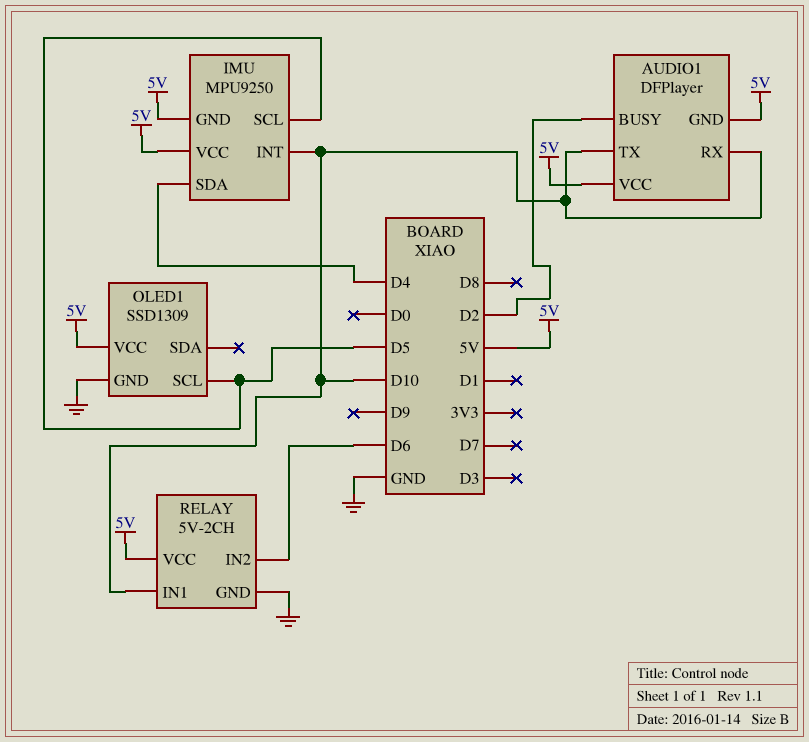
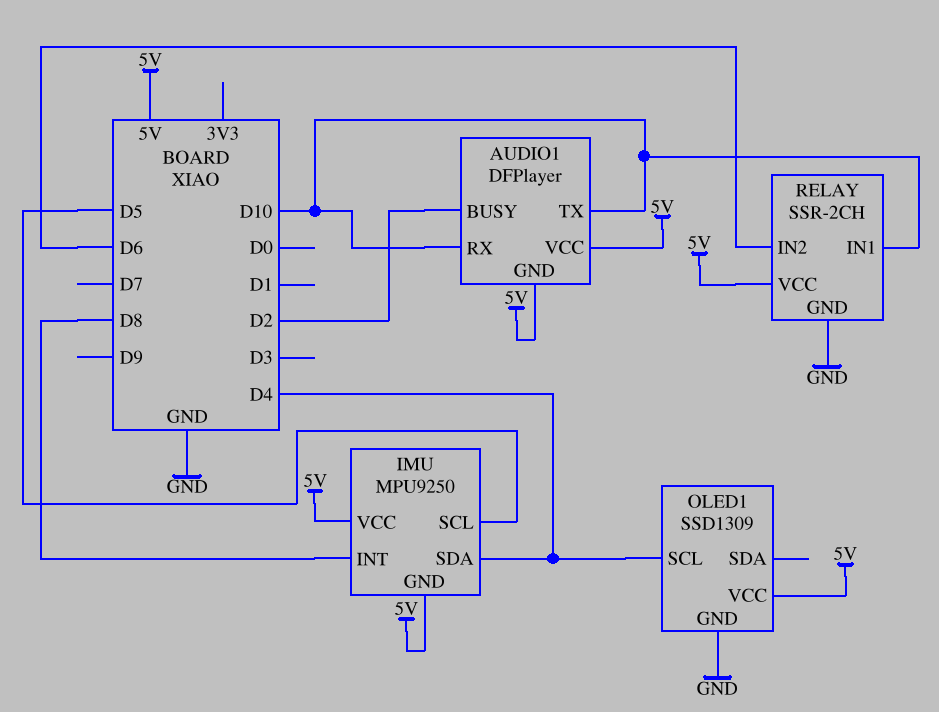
IMU pin INT: D10 -> D8
OLED1 pin SCL: D5 -> D4
RELAY: 5V-2CH -> SSR-2CH

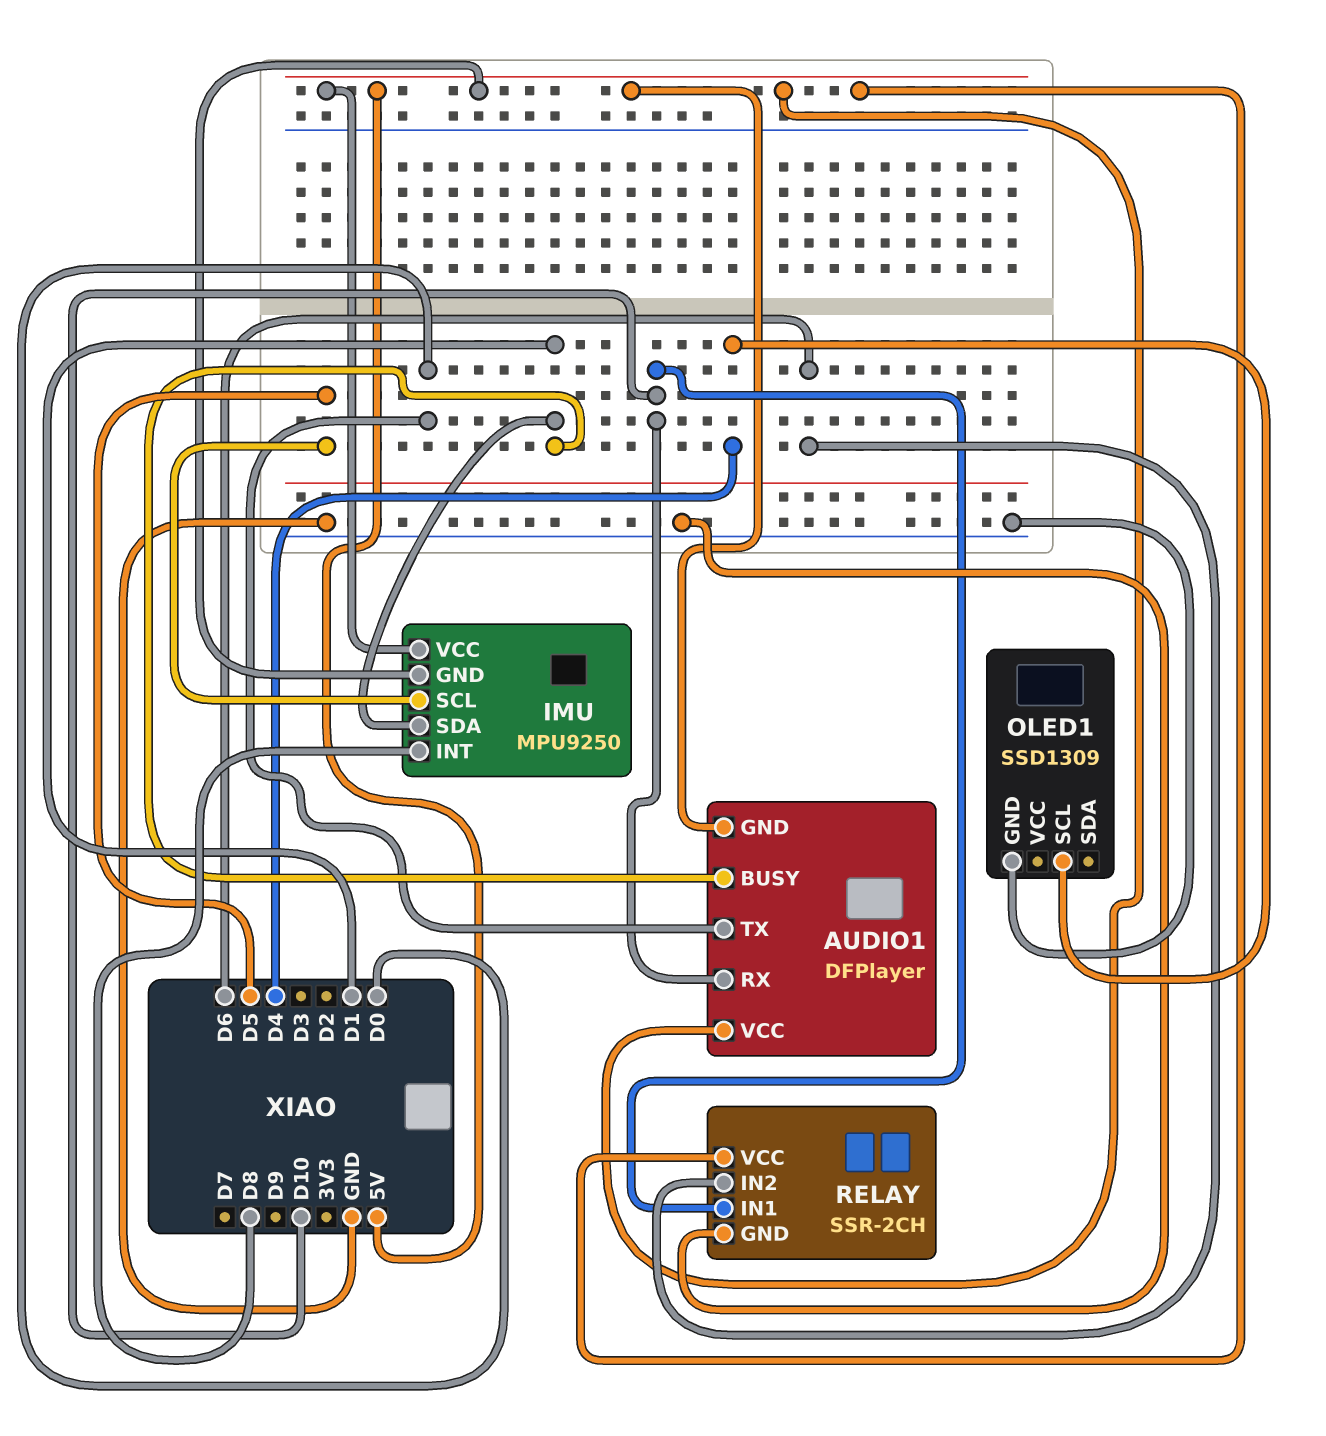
AUDIO1 pin BUSY: D2 -> D1
AUDIO1 pin TX: D10 -> D0
IMU pin SDA: D4 -> D1
OLED1 pin VCC: 5V -> none

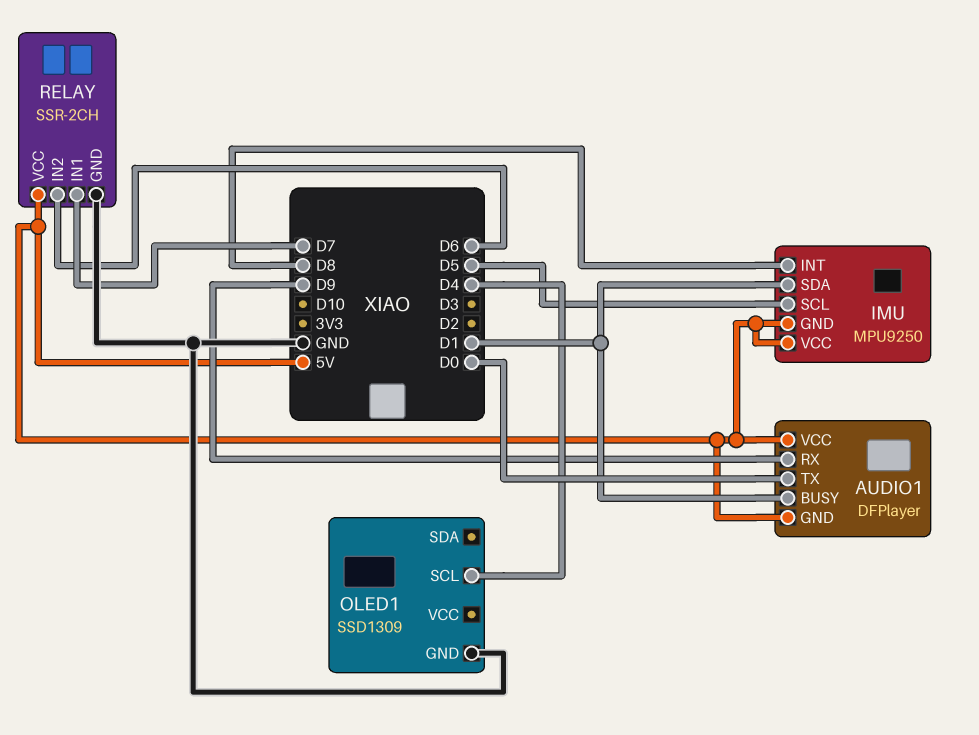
AUDIO1 pin RX: D10 -> D9
RELAY pin IN1: D10 -> D7

